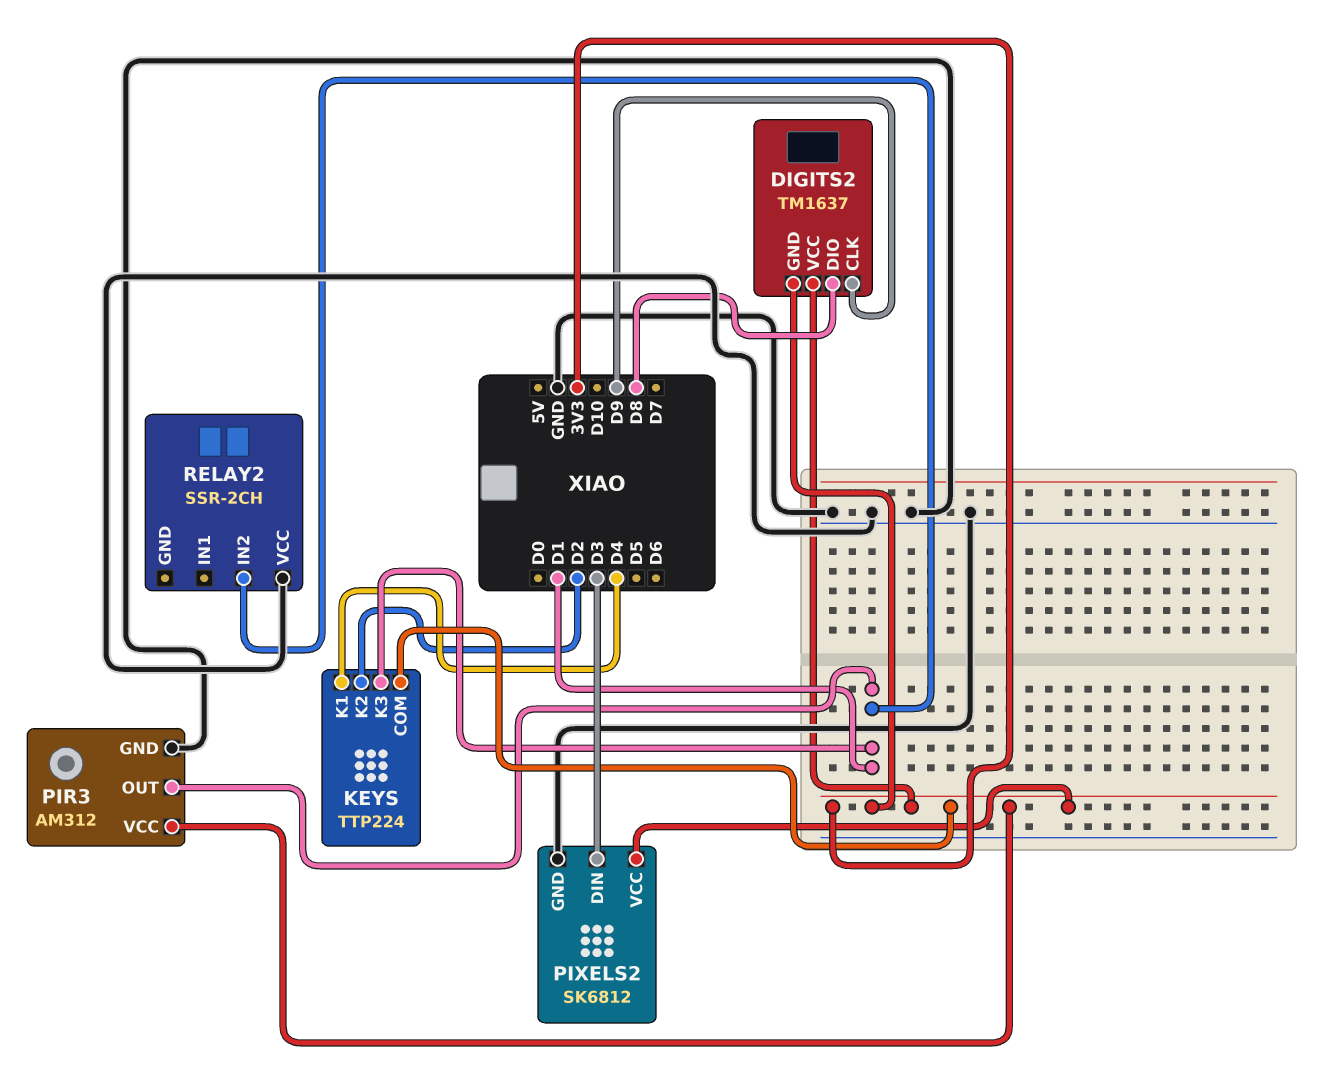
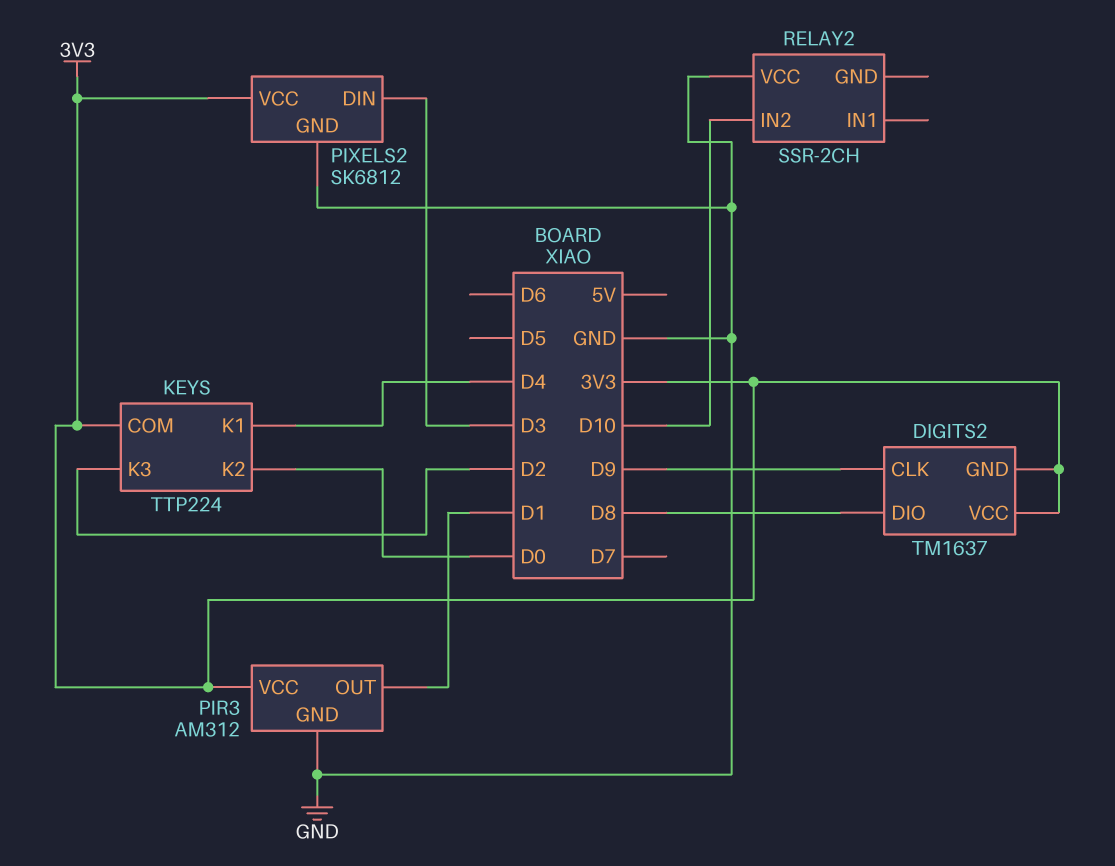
KEYS pin K2: D2 -> D0
KEYS pin K3: D1 -> D2
RELAY2 pin IN2: D1 -> D10

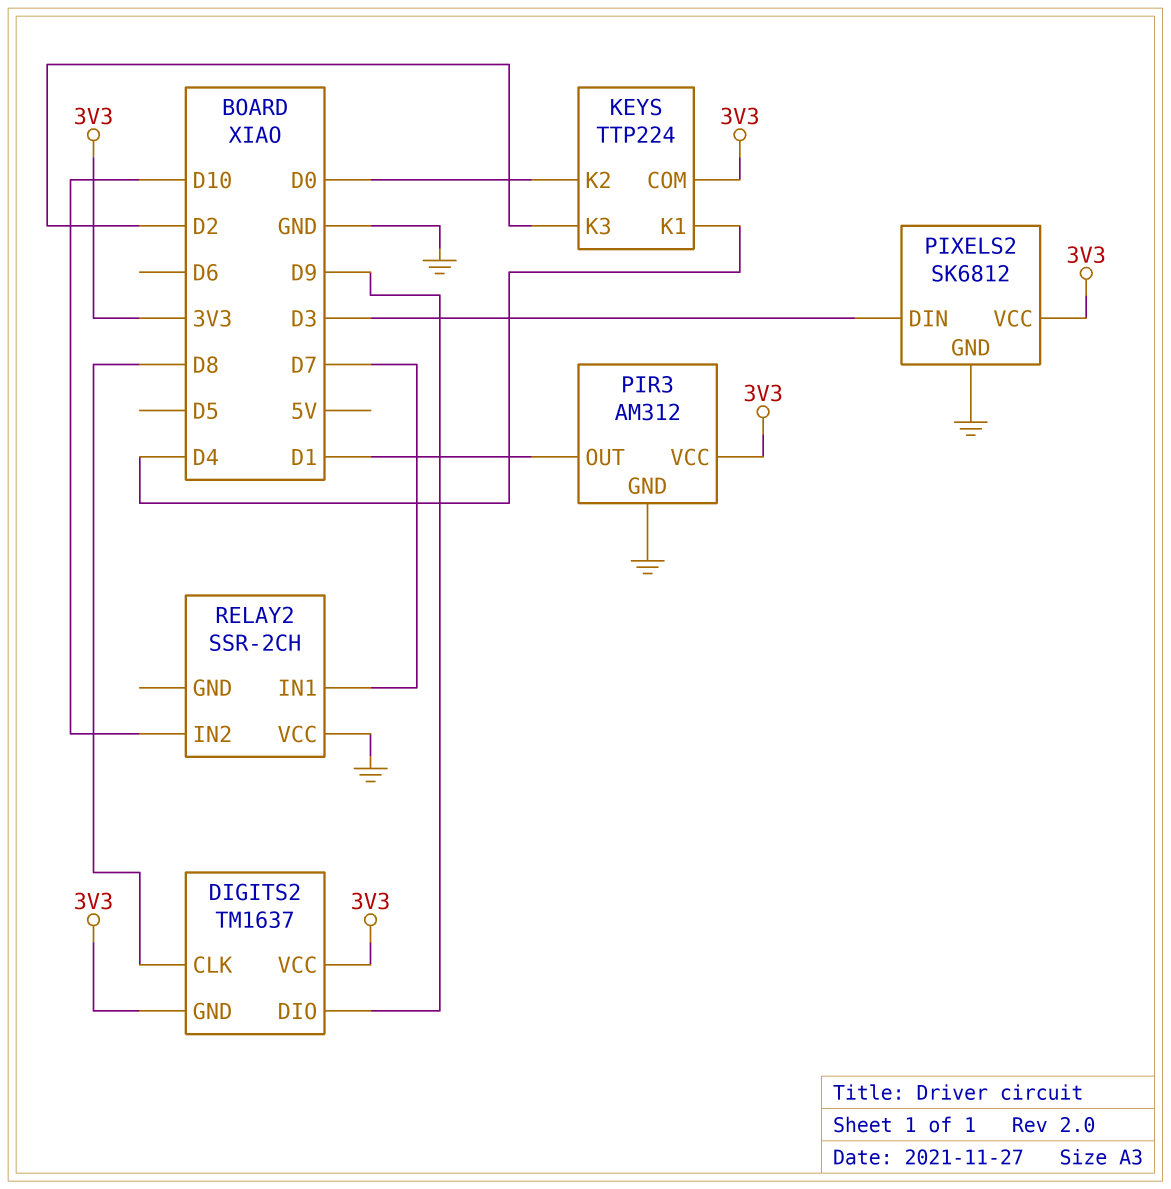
DIGITS2 pin CLK: D9 -> D8
DIGITS2 pin DIO: D8 -> D9
RELAY2 pin IN1: none -> D7

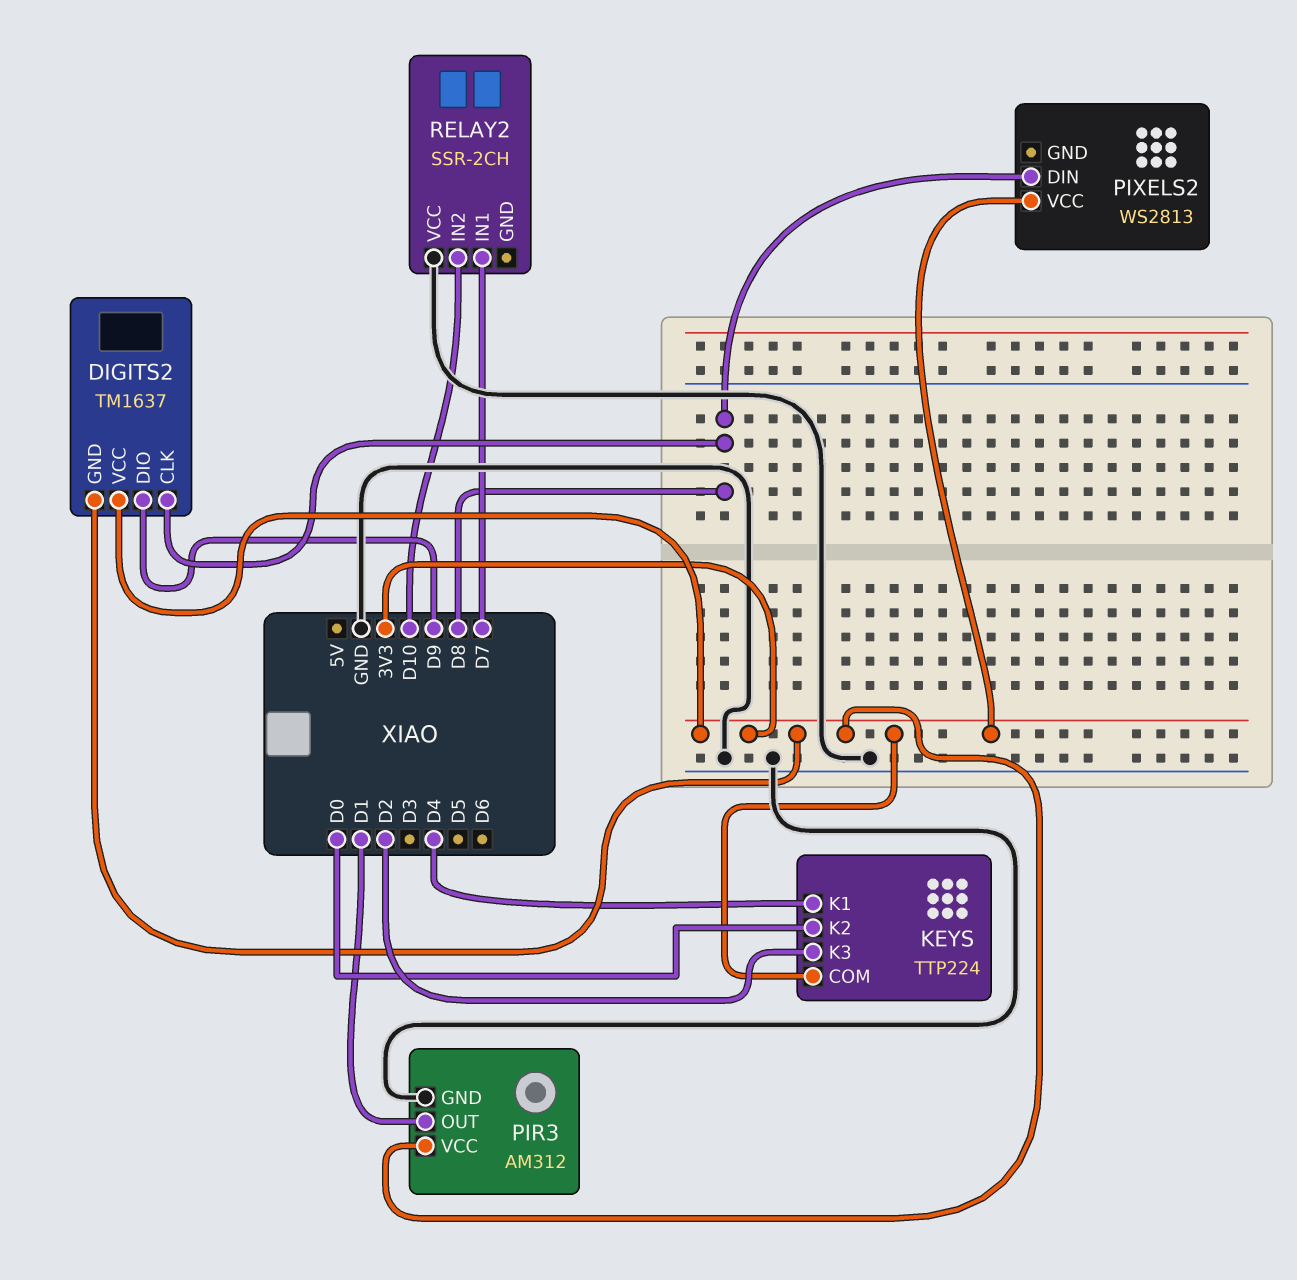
PIXELS2: SK6812 -> WS2813
PIXELS2 pin DIN: D3 -> D8
PIXELS2 pin GND: GND -> none

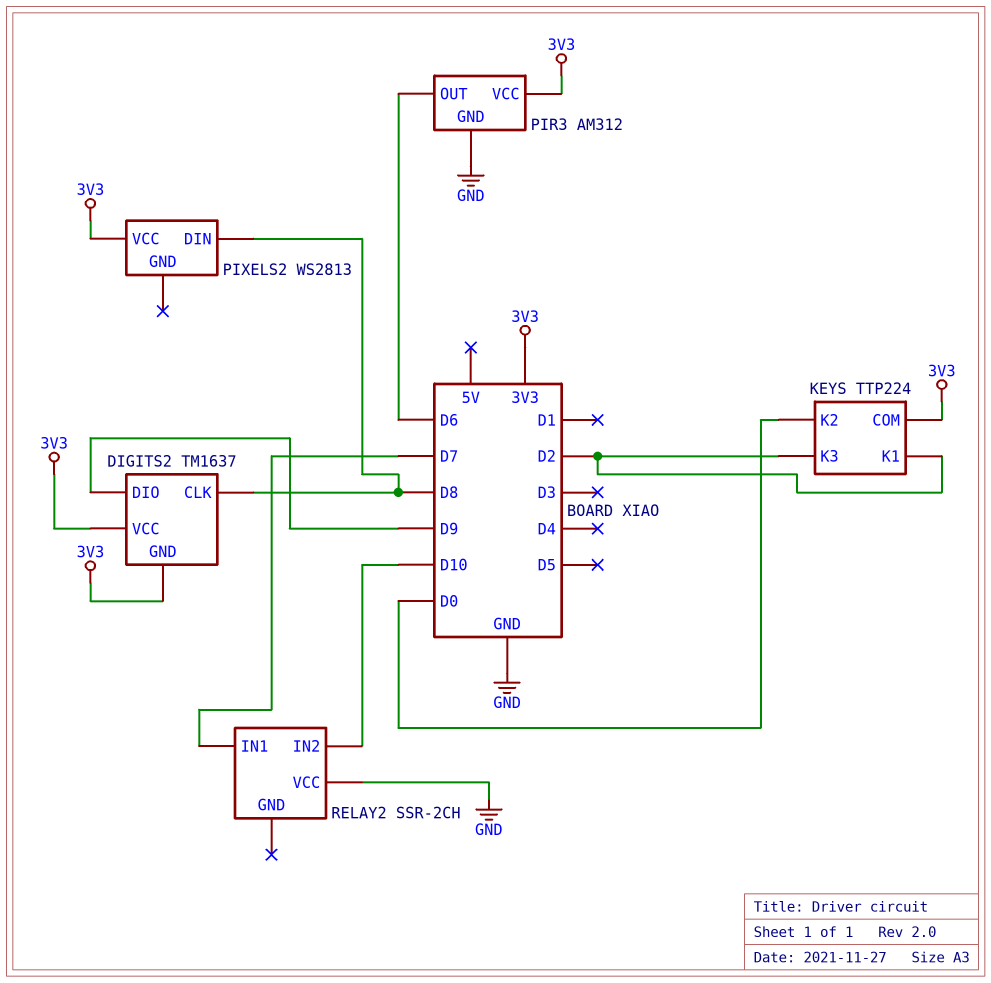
KEYS pin K1: D4 -> D2
PIR3 pin OUT: D1 -> D6

